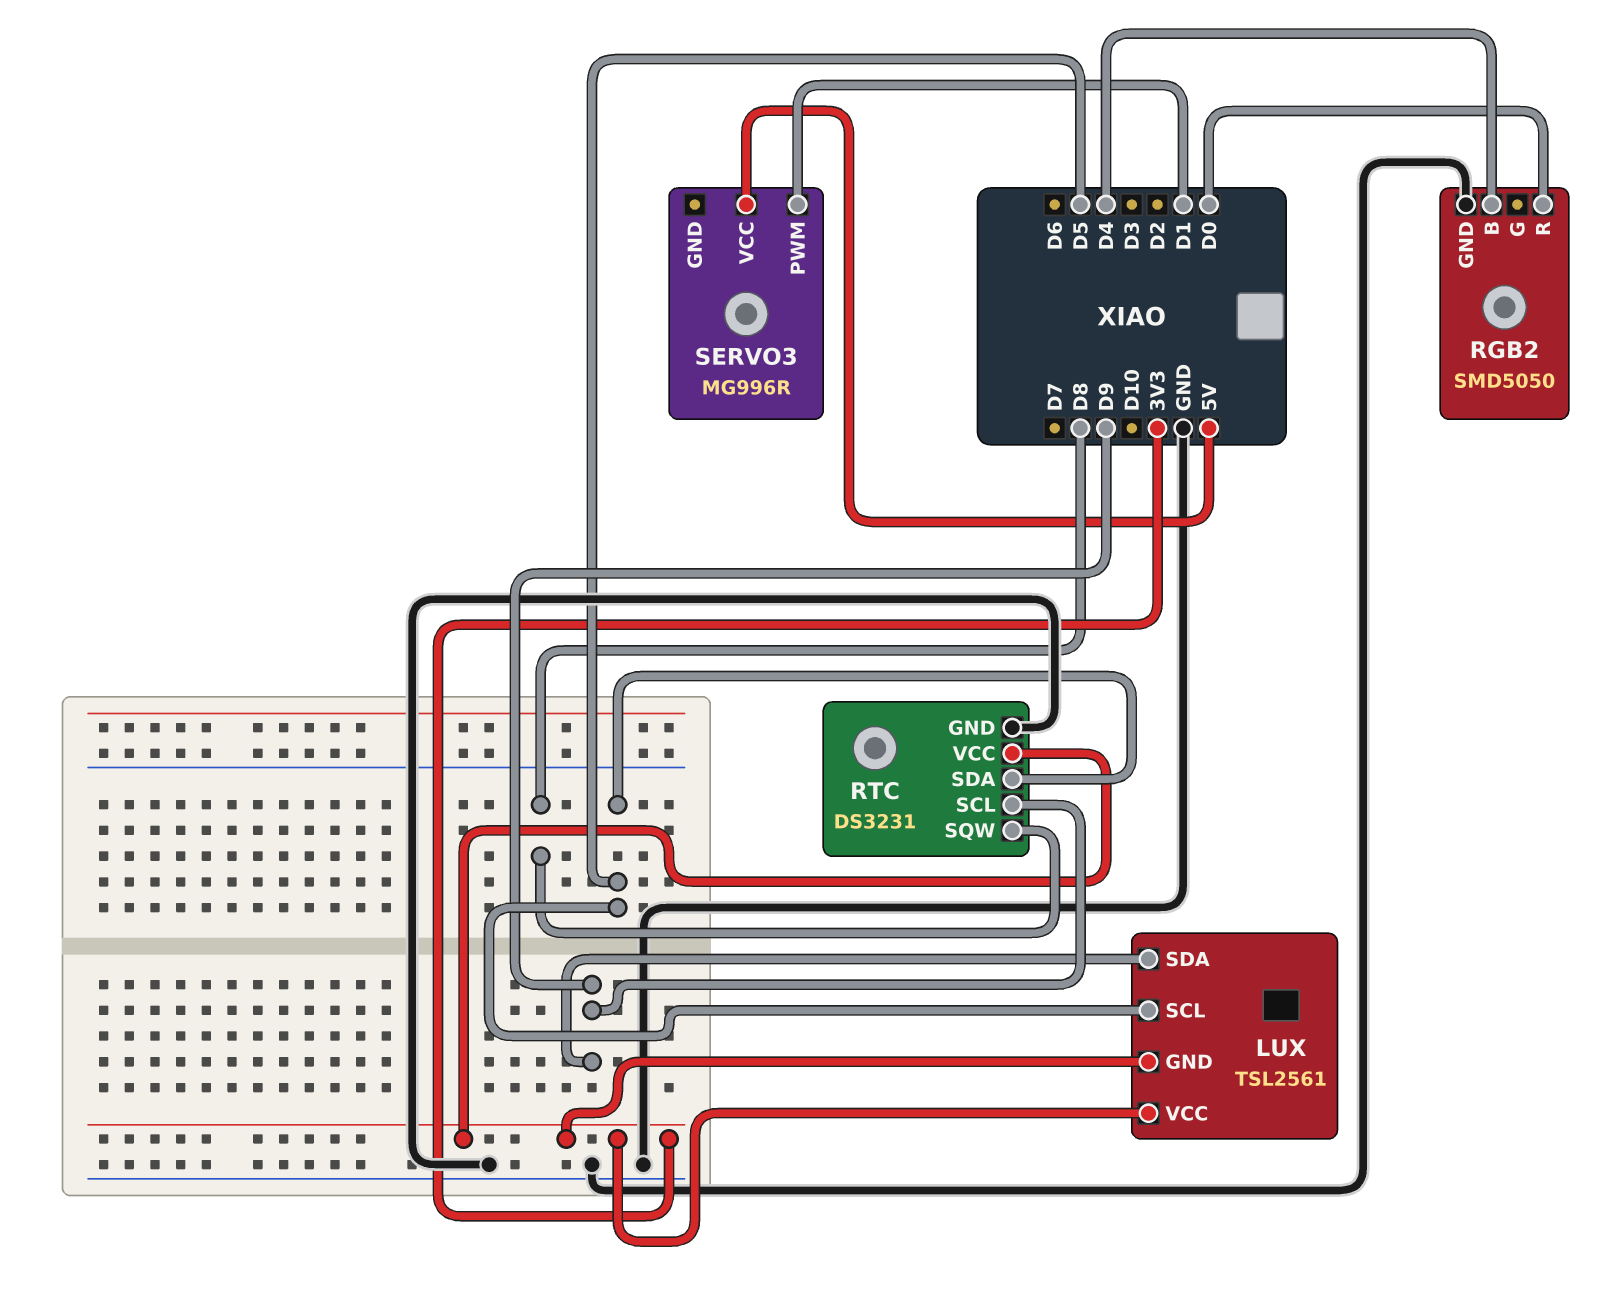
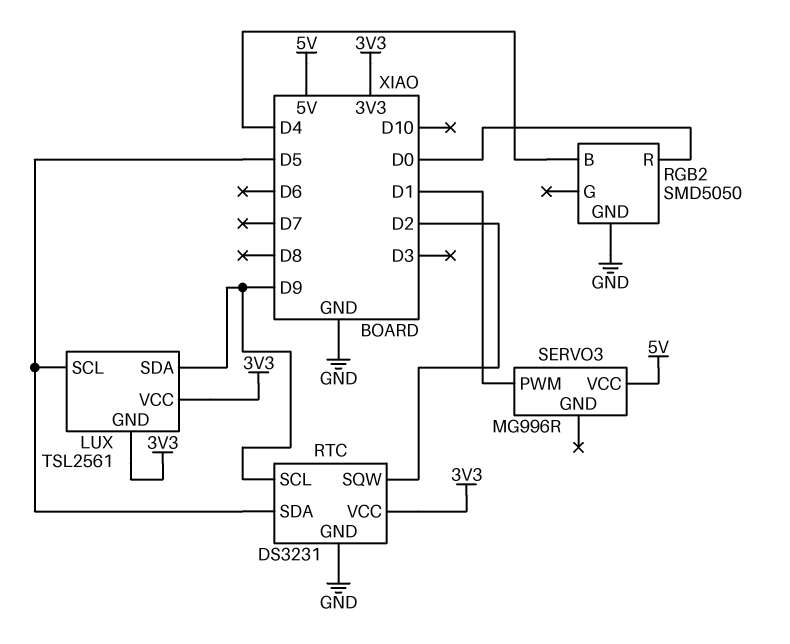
RTC pin SQW: D8 -> D2

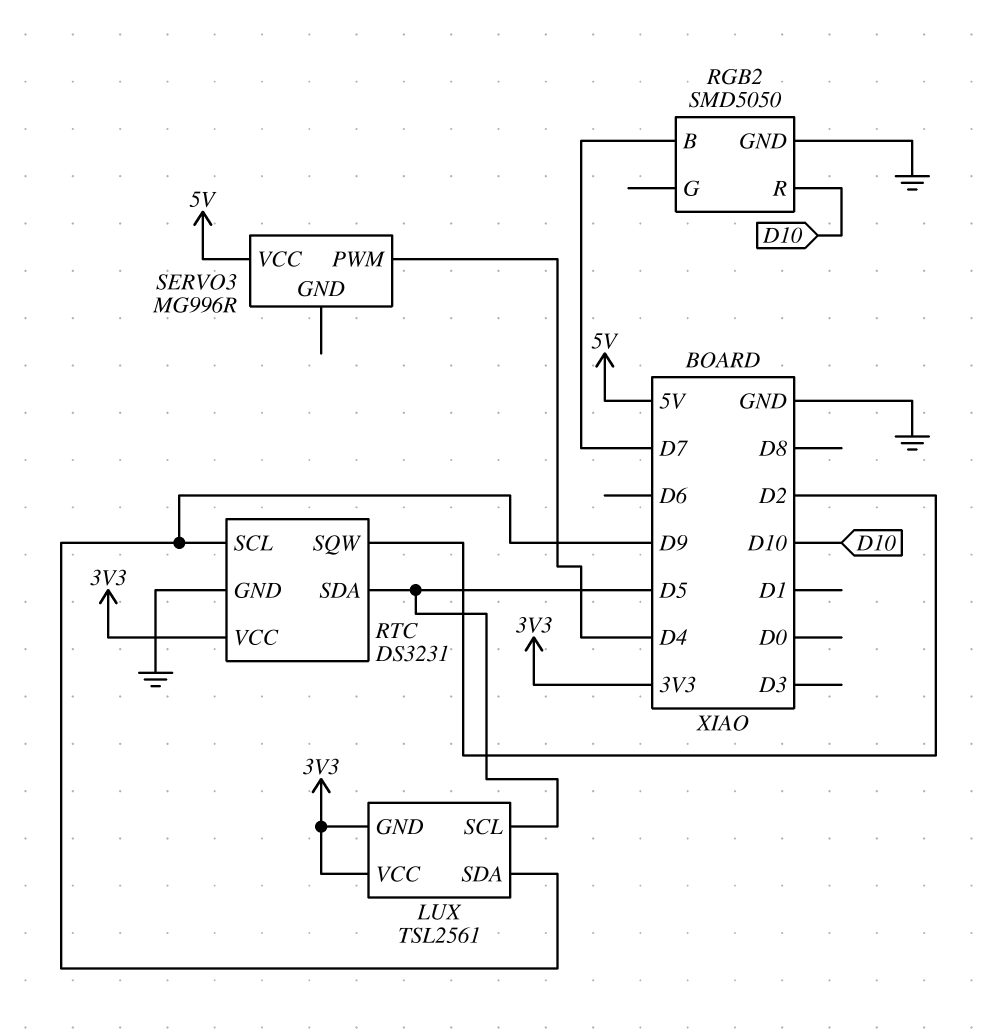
RGB2 pin B: D4 -> D7
RGB2 pin R: D0 -> D10
SERVO3 pin PWM: D1 -> D4

